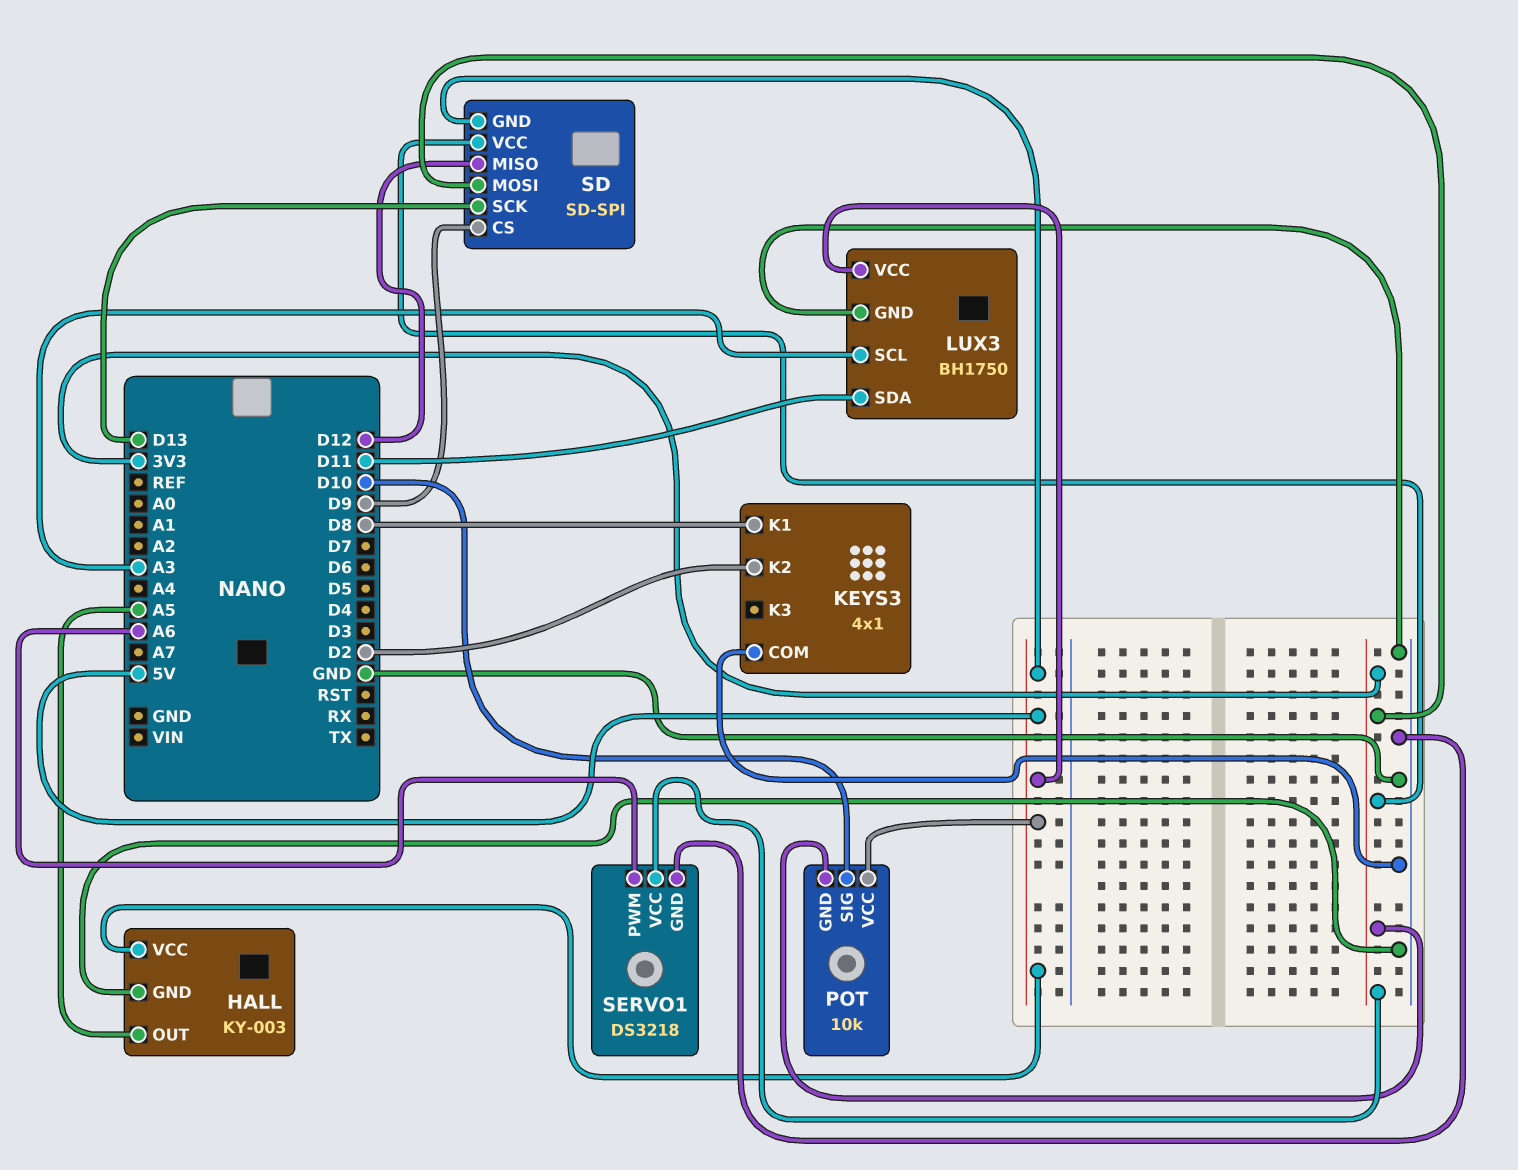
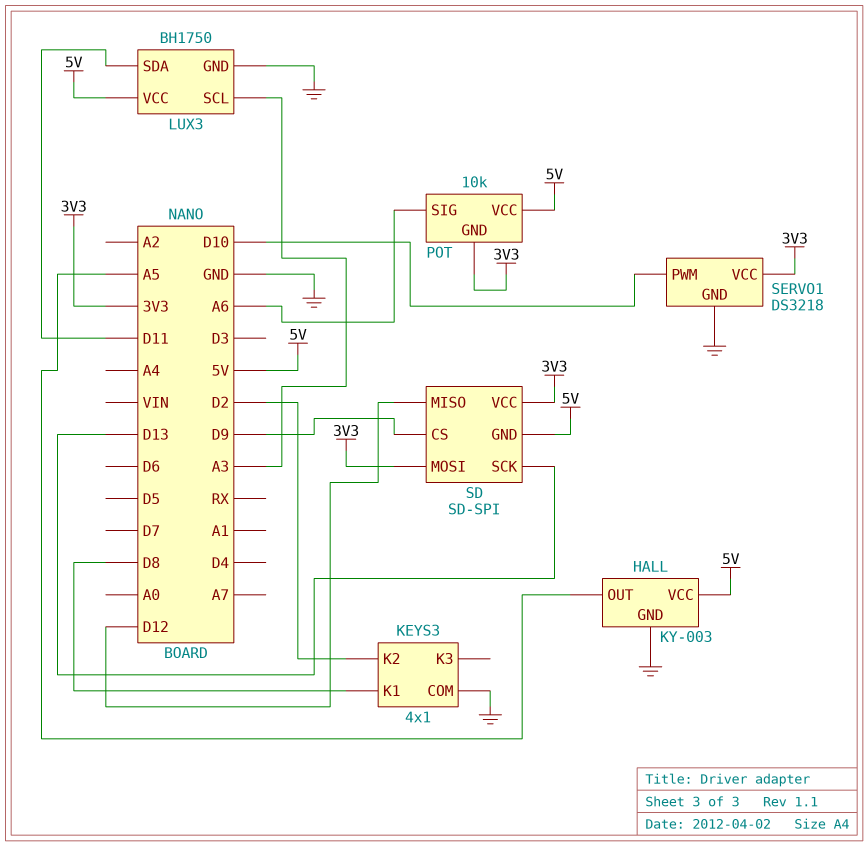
POT pin SIG: D10 -> A6
SERVO1 pin PWM: A6 -> D10

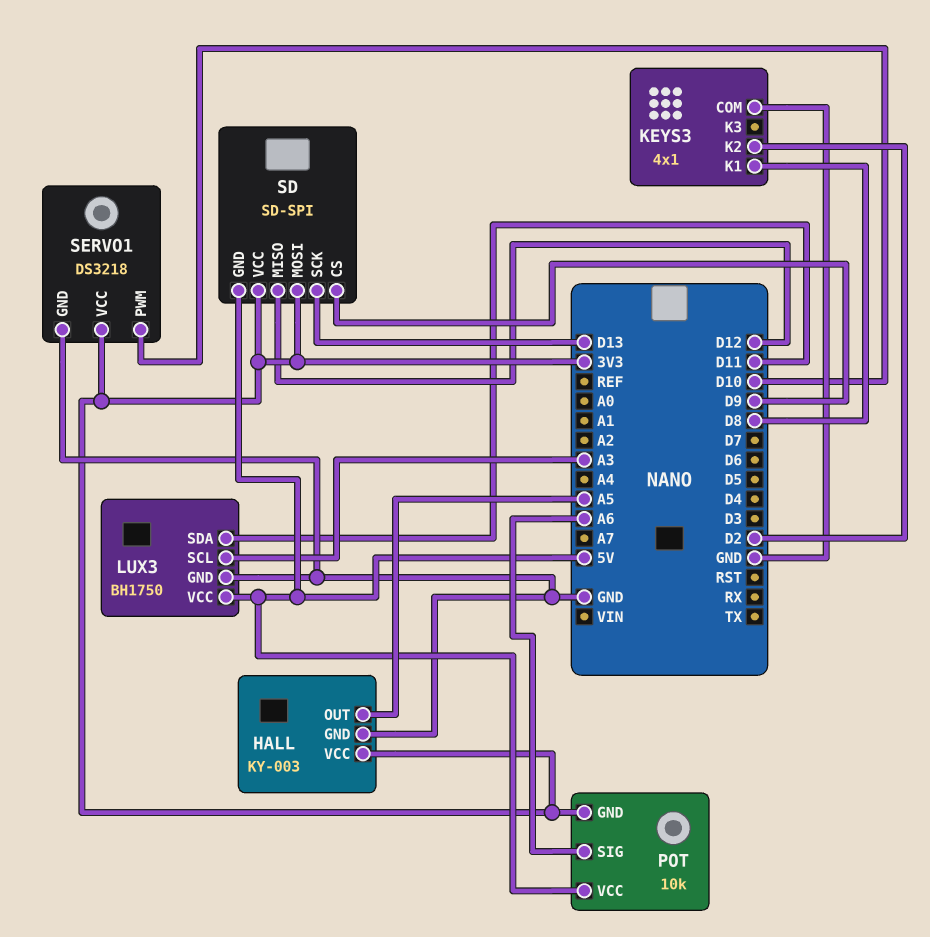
HALL pin VCC: 5V -> 3V3

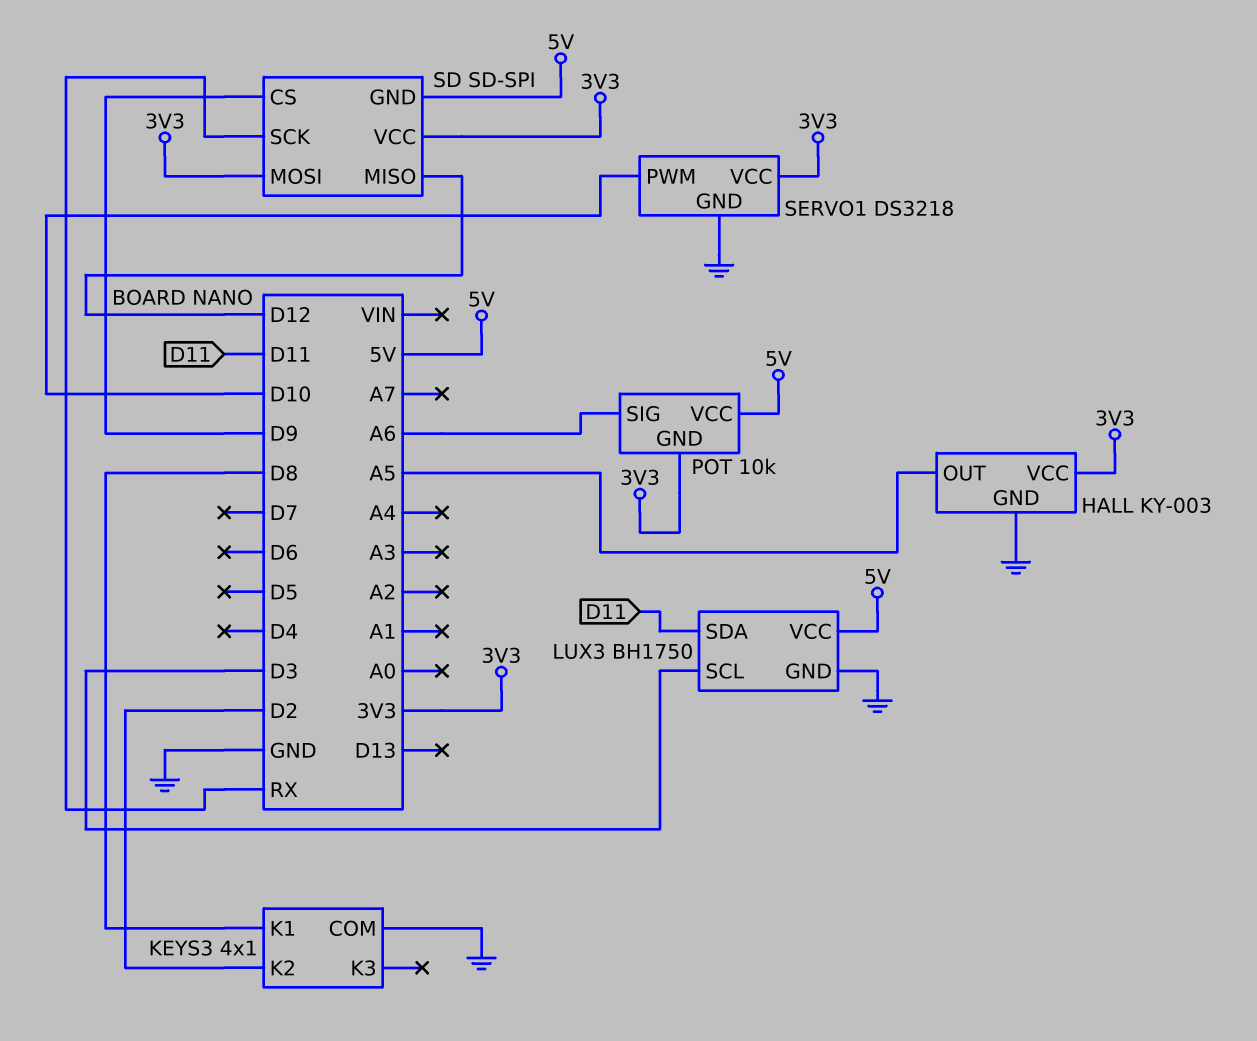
LUX3 pin SCL: A3 -> D3
SD pin SCK: D13 -> RX

